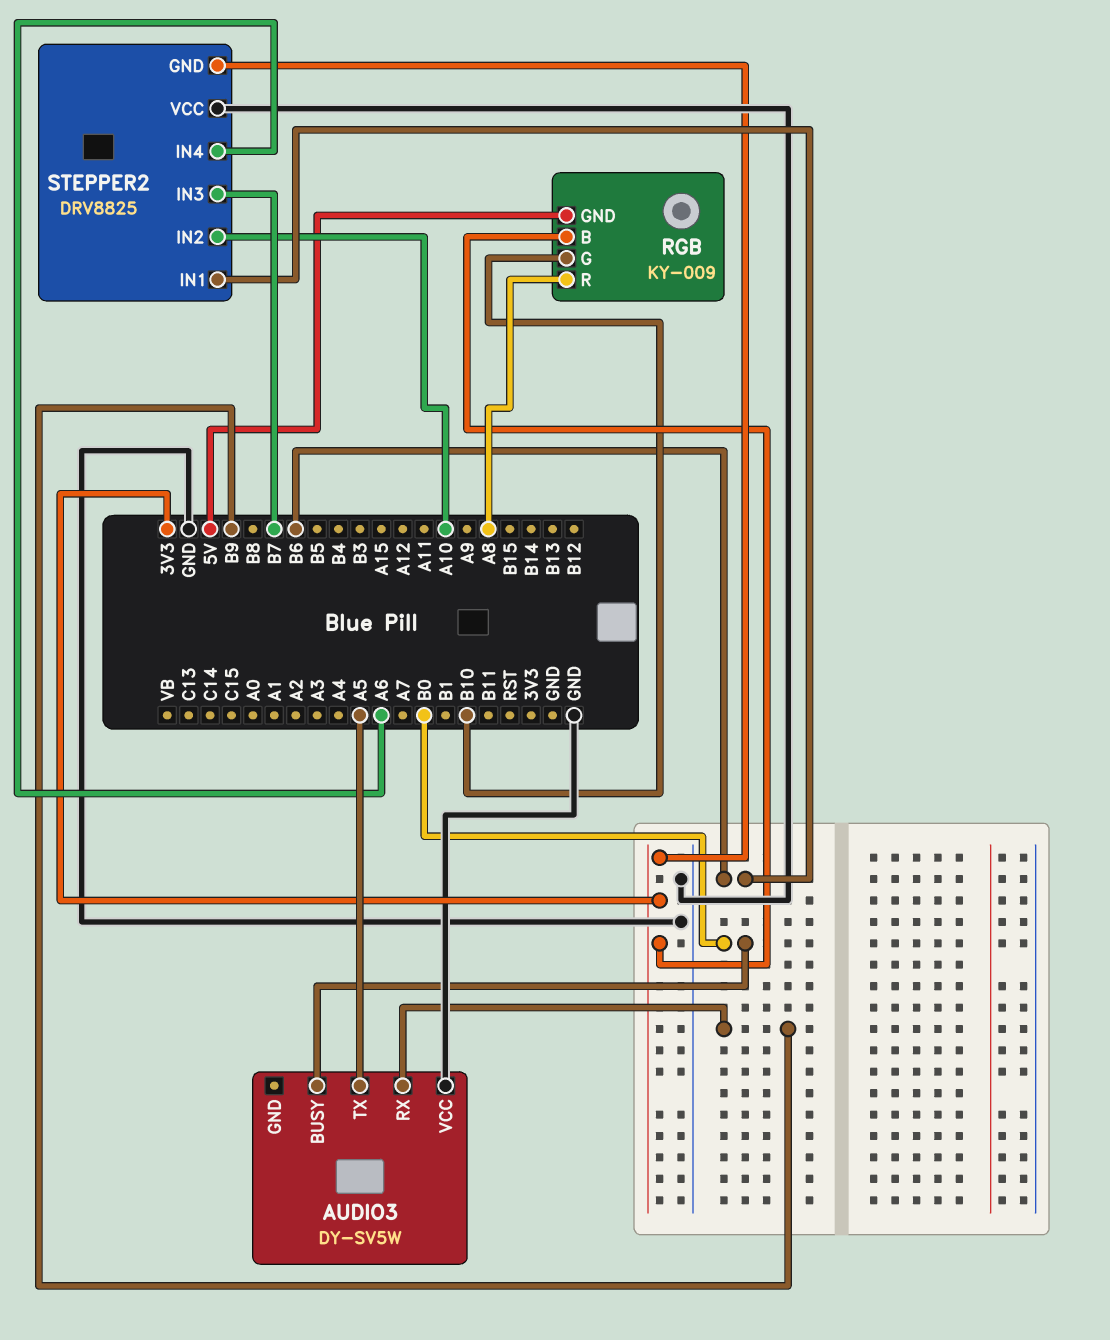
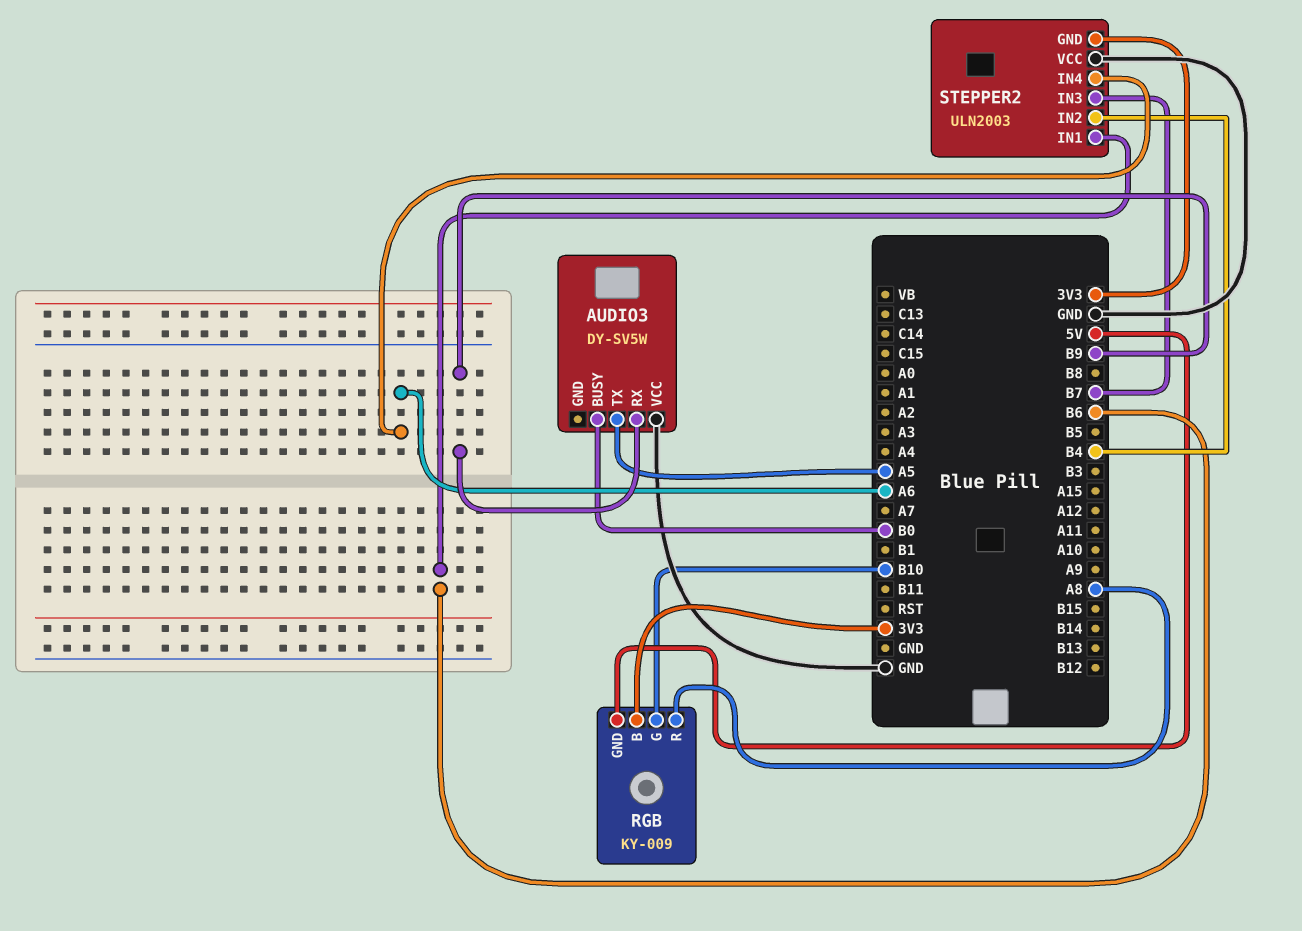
STEPPER2: DRV8825 -> ULN2003
STEPPER2 pin IN2: A10 -> B4

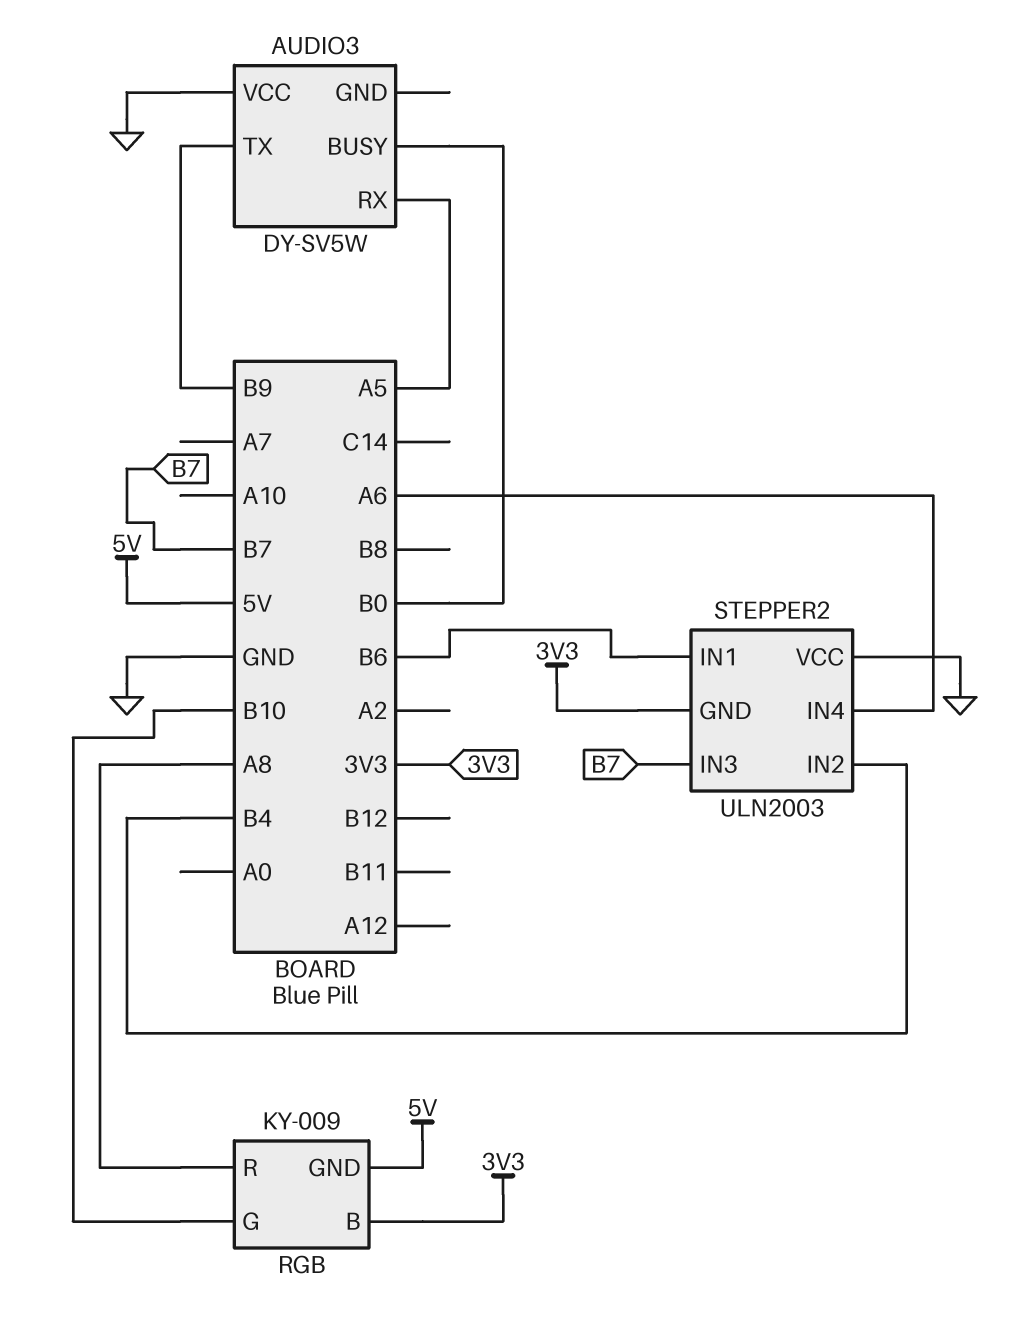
AUDIO3 pin RX: B9 -> A5
AUDIO3 pin TX: A5 -> B9

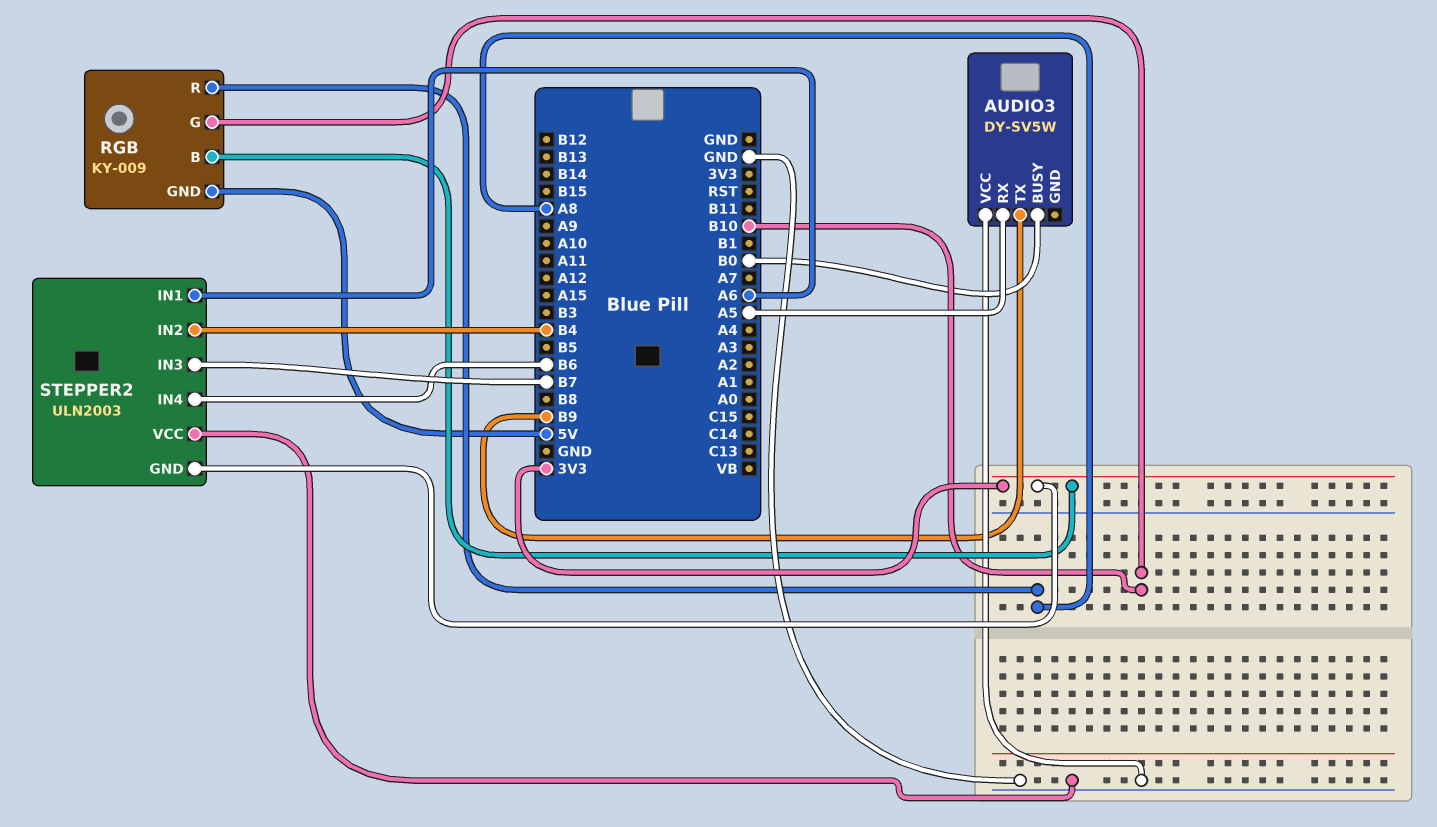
STEPPER2 pin IN1: B6 -> A6
STEPPER2 pin IN4: A6 -> B6

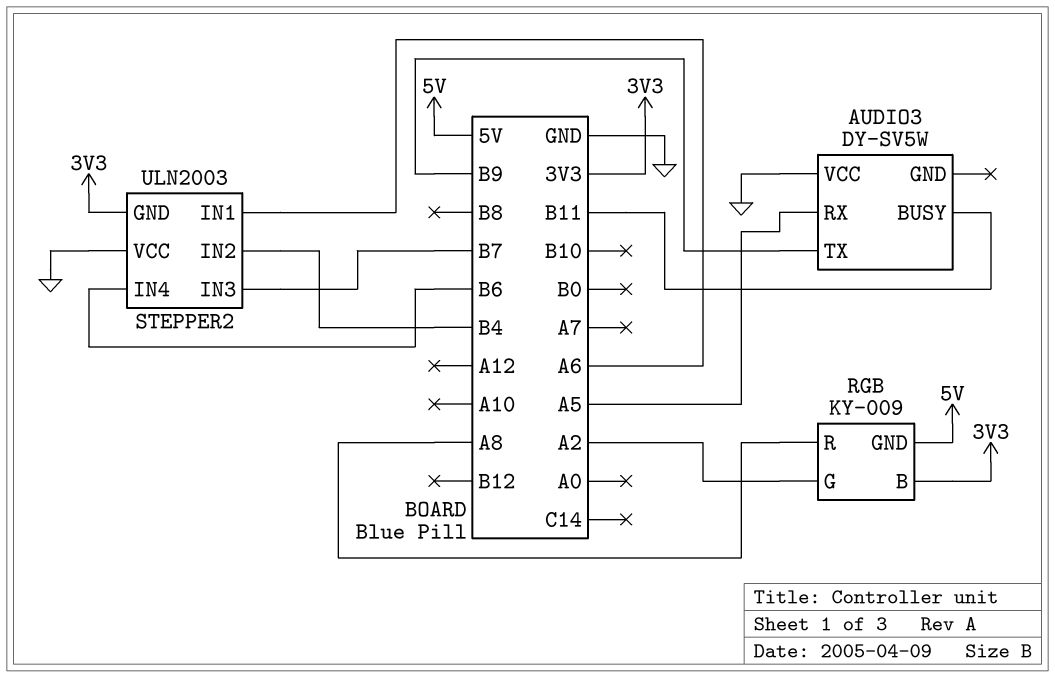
AUDIO3 pin BUSY: B0 -> B11
RGB pin G: B10 -> A2

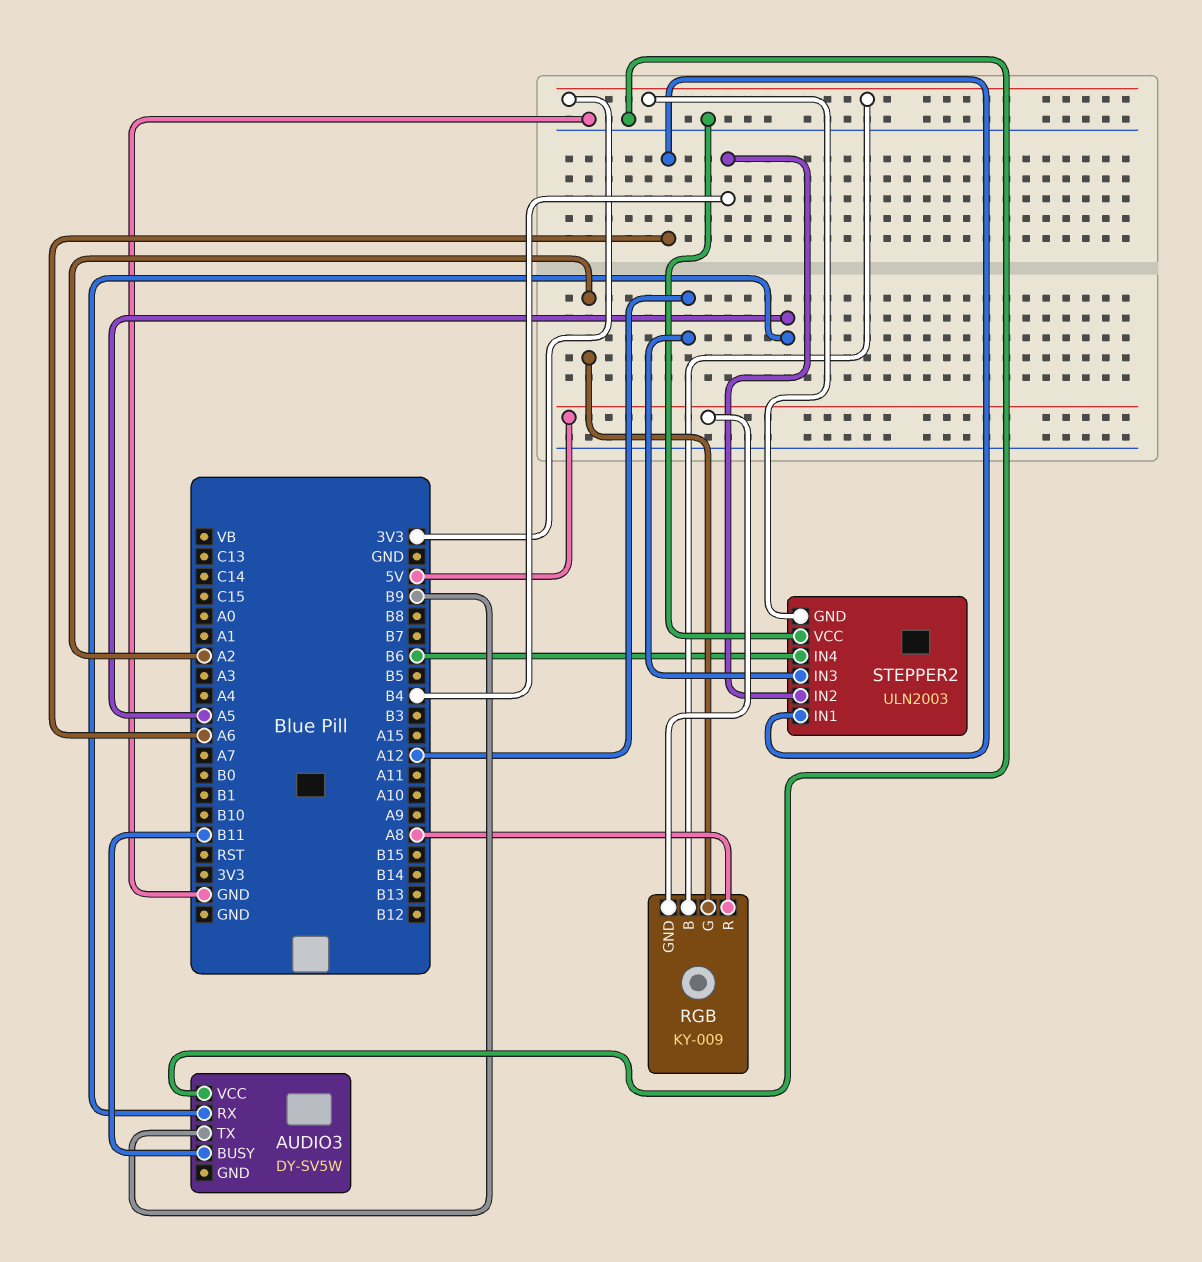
STEPPER2 pin IN3: B7 -> A12

